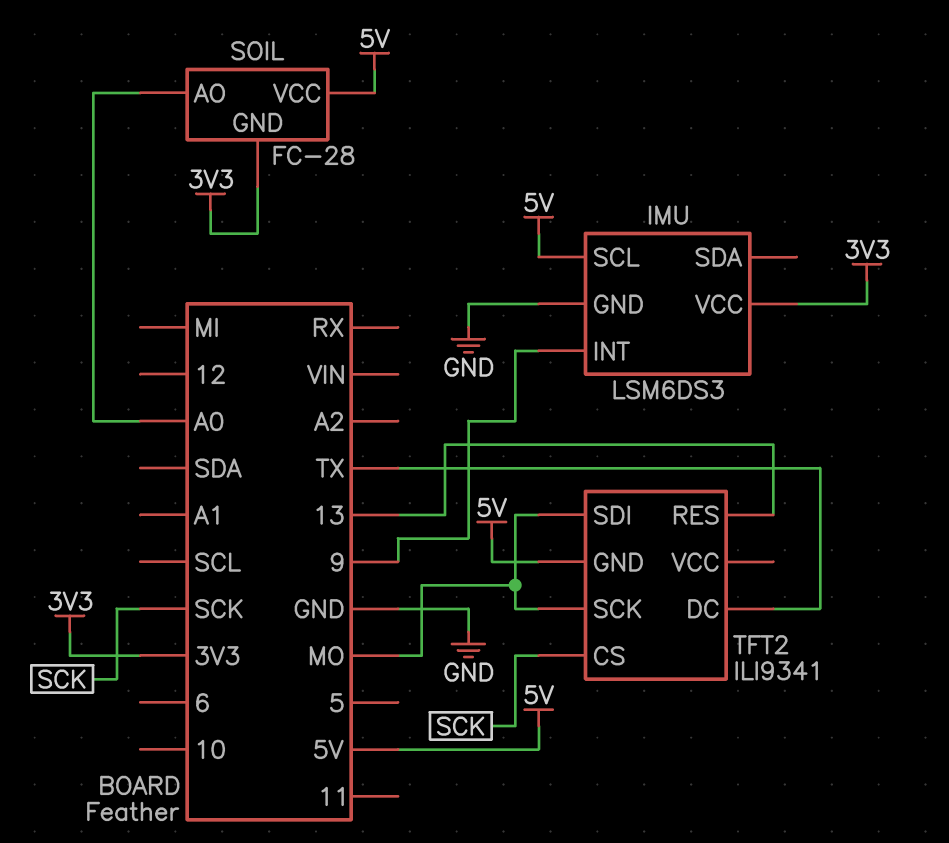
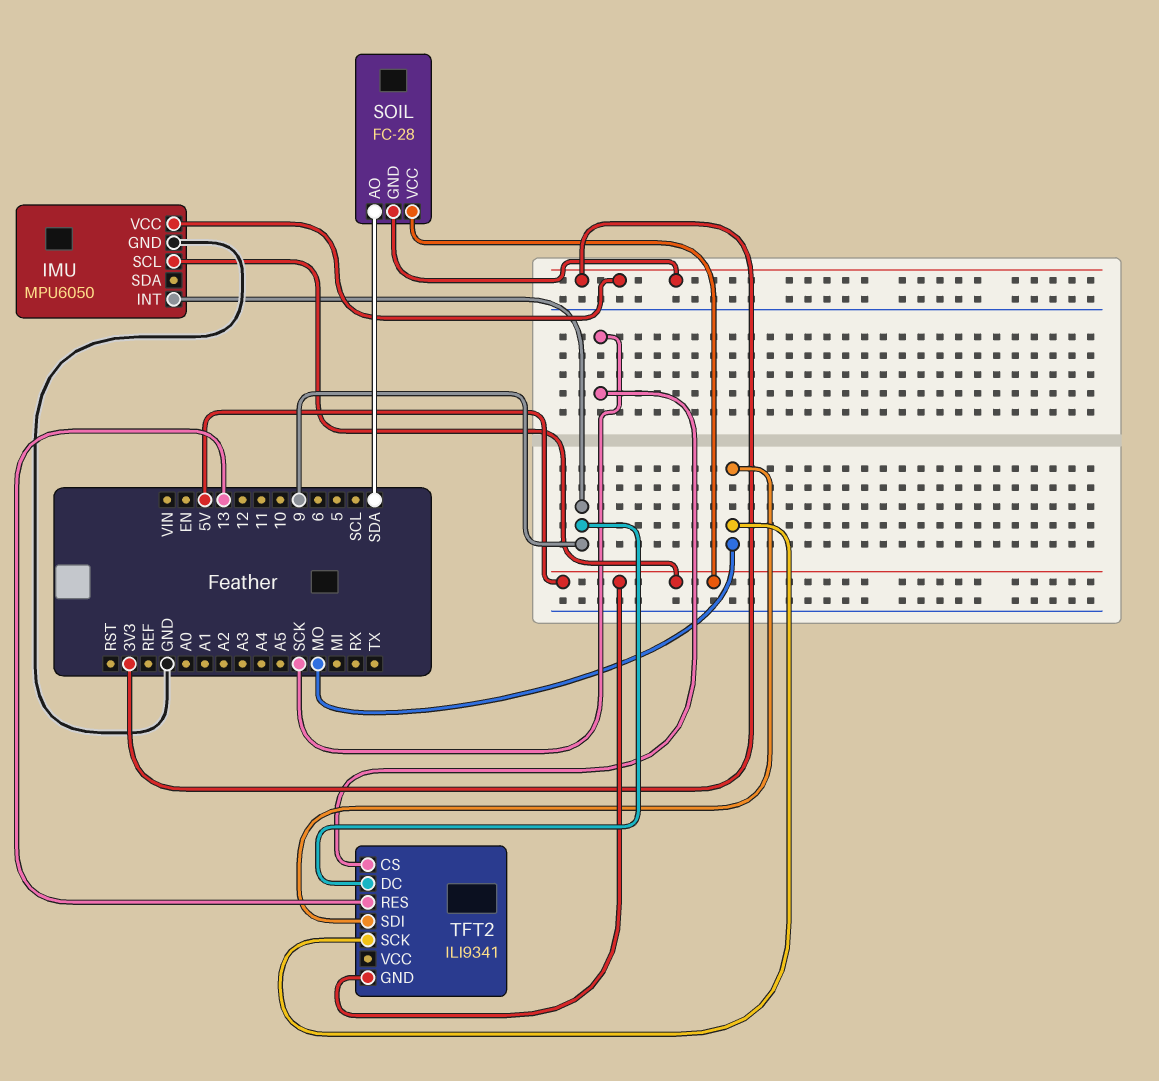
IMU: LSM6DS3 -> MPU6050
SOIL pin AO: A0 -> SDA
TFT2 pin DC: TX -> 9

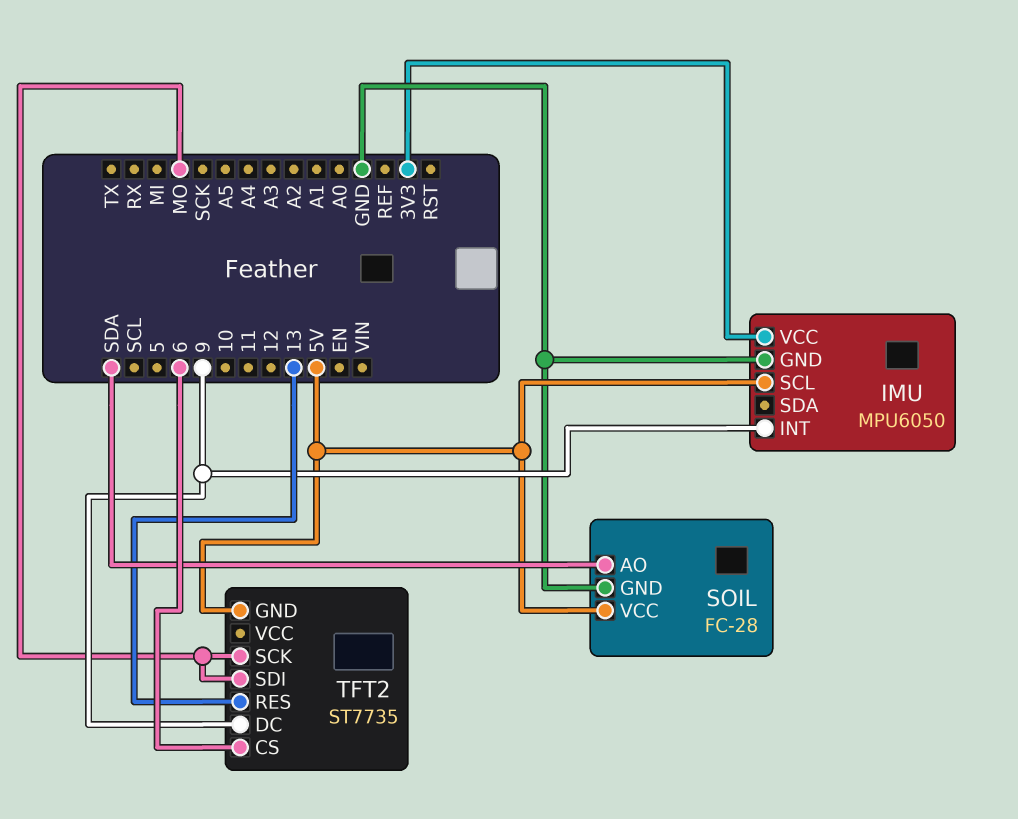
SOIL pin GND: 3V3 -> GND
TFT2: ILI9341 -> ST7735
TFT2 pin CS: SCK -> 6

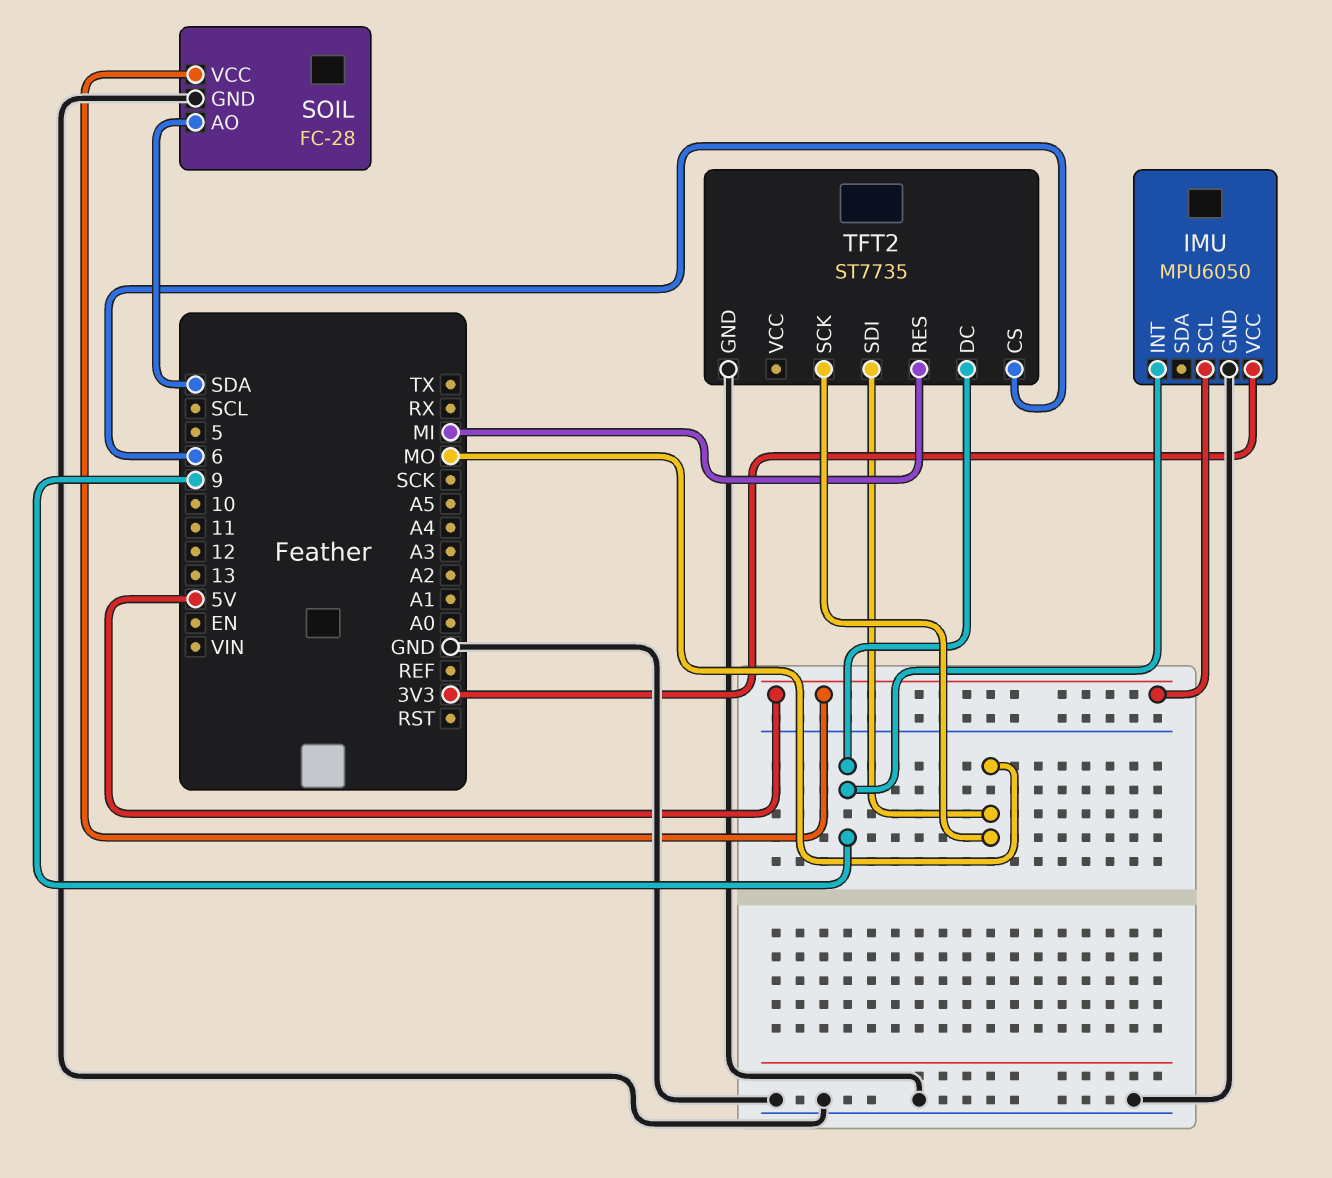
TFT2 pin GND: 5V -> GND
TFT2 pin RES: 13 -> MI

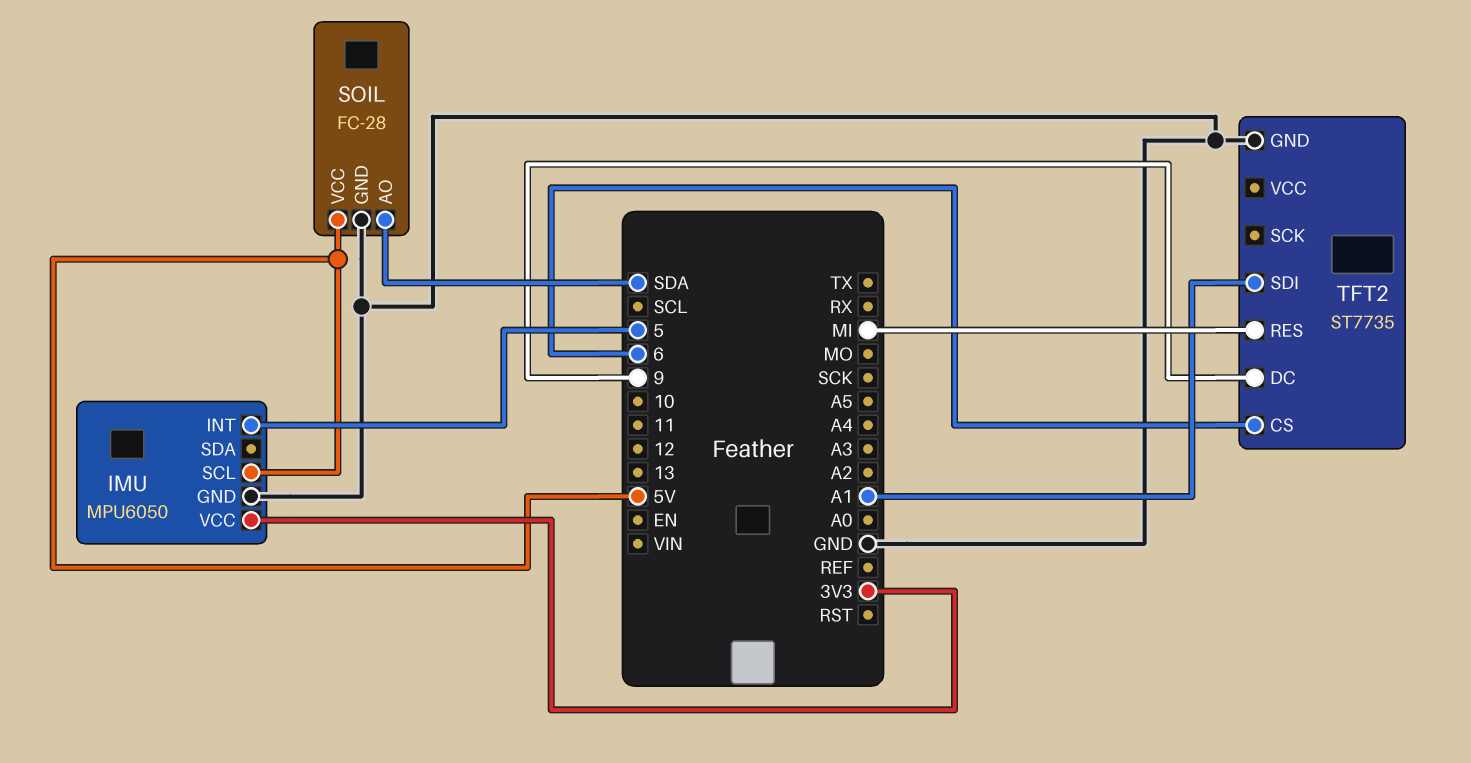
IMU pin INT: 9 -> 5
TFT2 pin SCK: MO -> none
TFT2 pin SDI: MO -> A1

